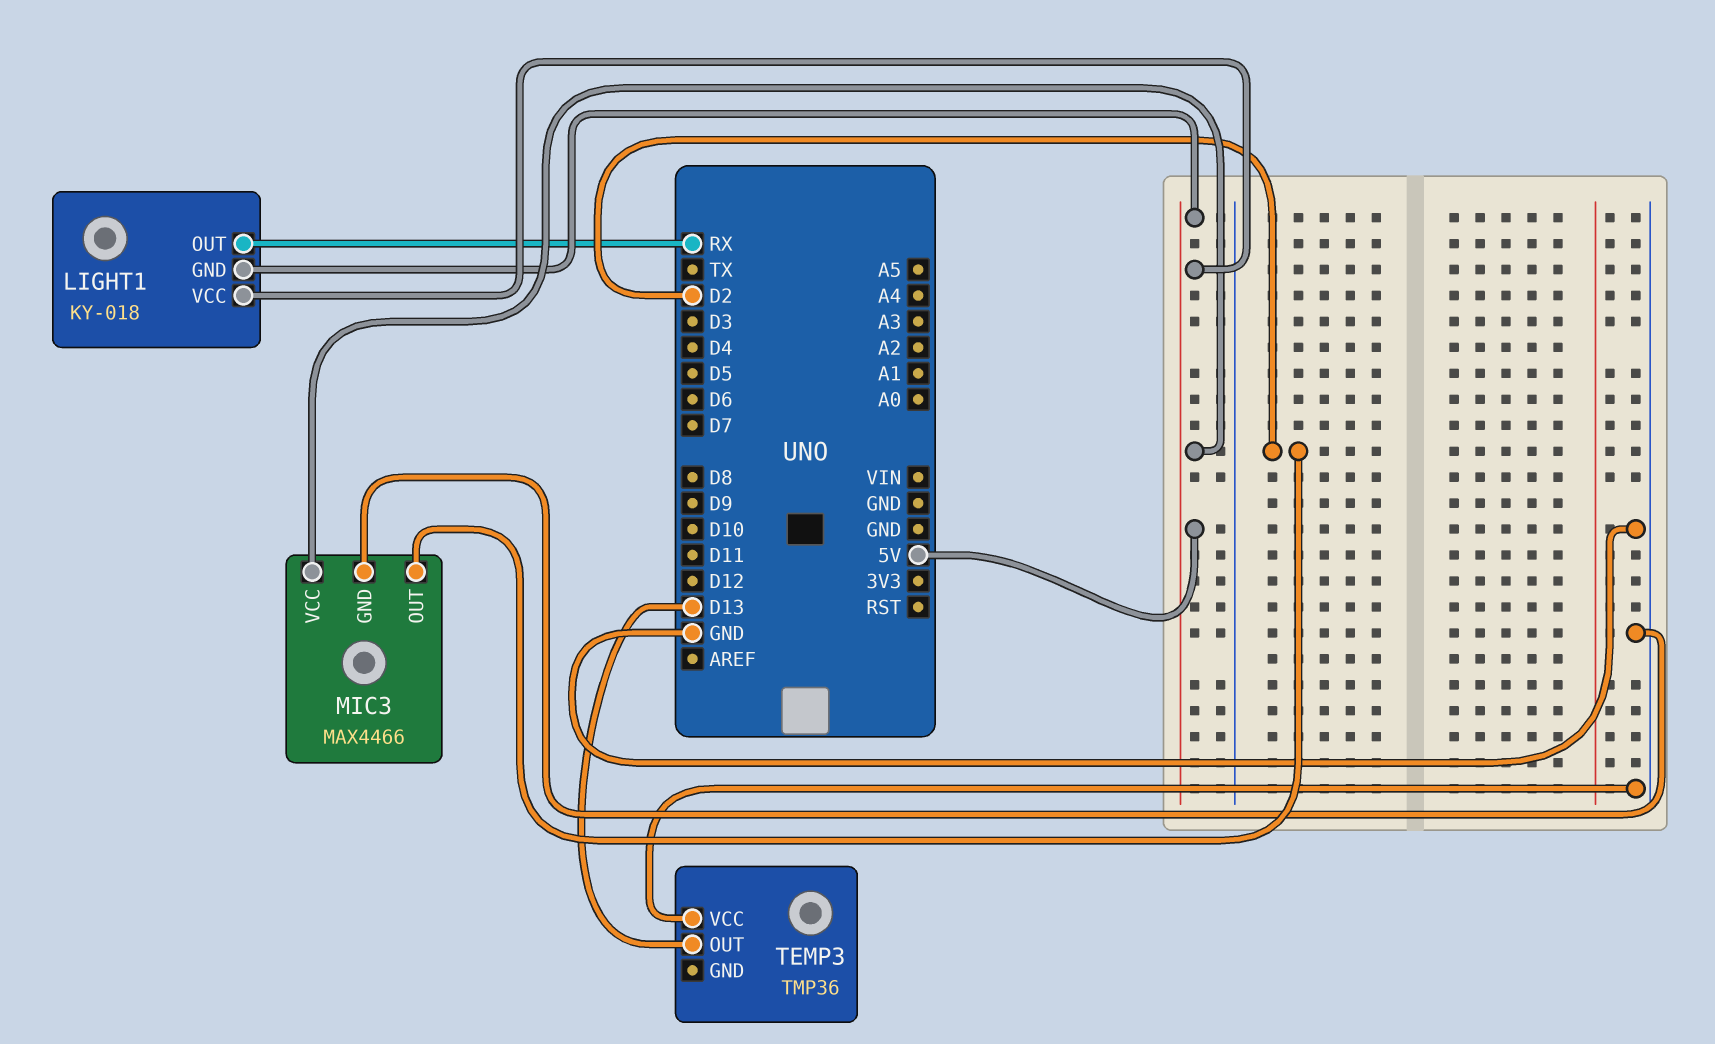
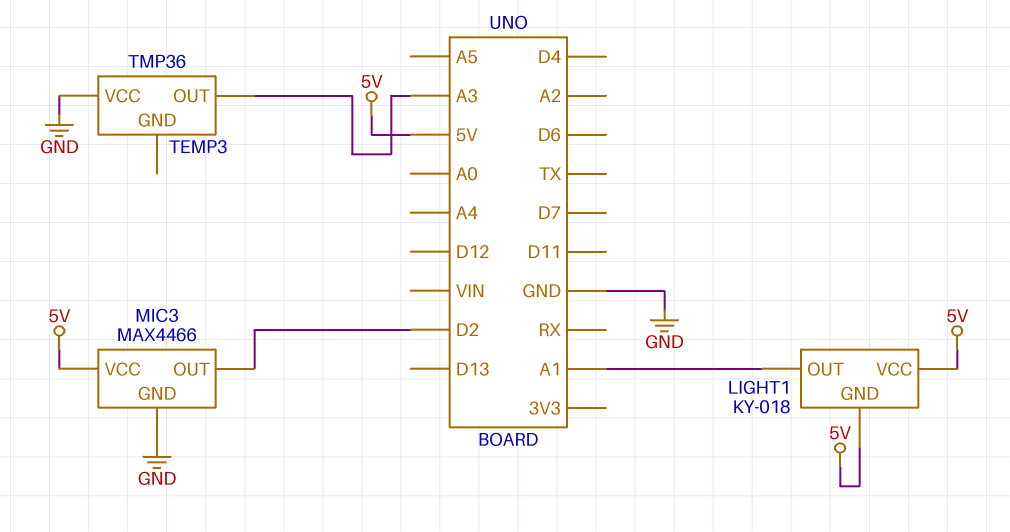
LIGHT1 pin OUT: RX -> A1
TEMP3 pin OUT: D13 -> A3

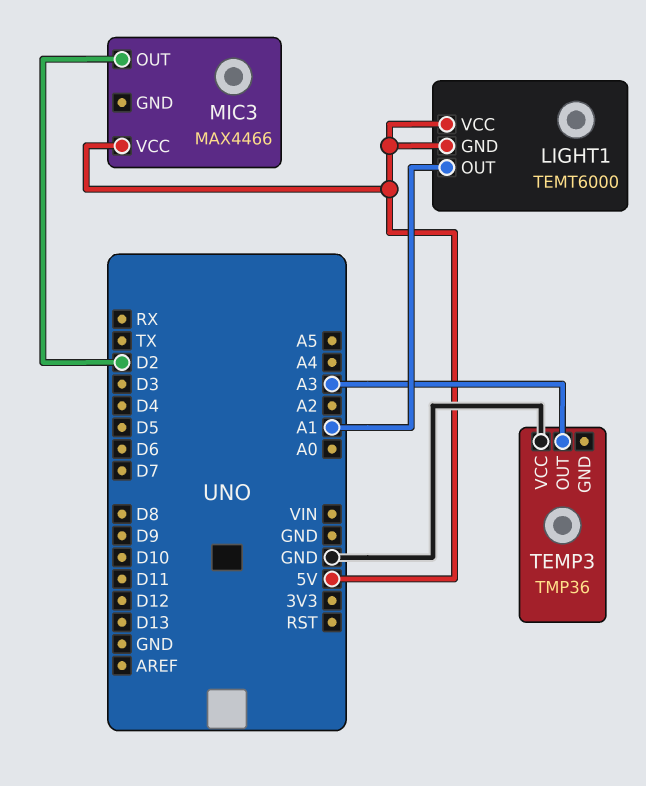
LIGHT1: KY-018 -> TEMT6000
MIC3 pin GND: GND -> none

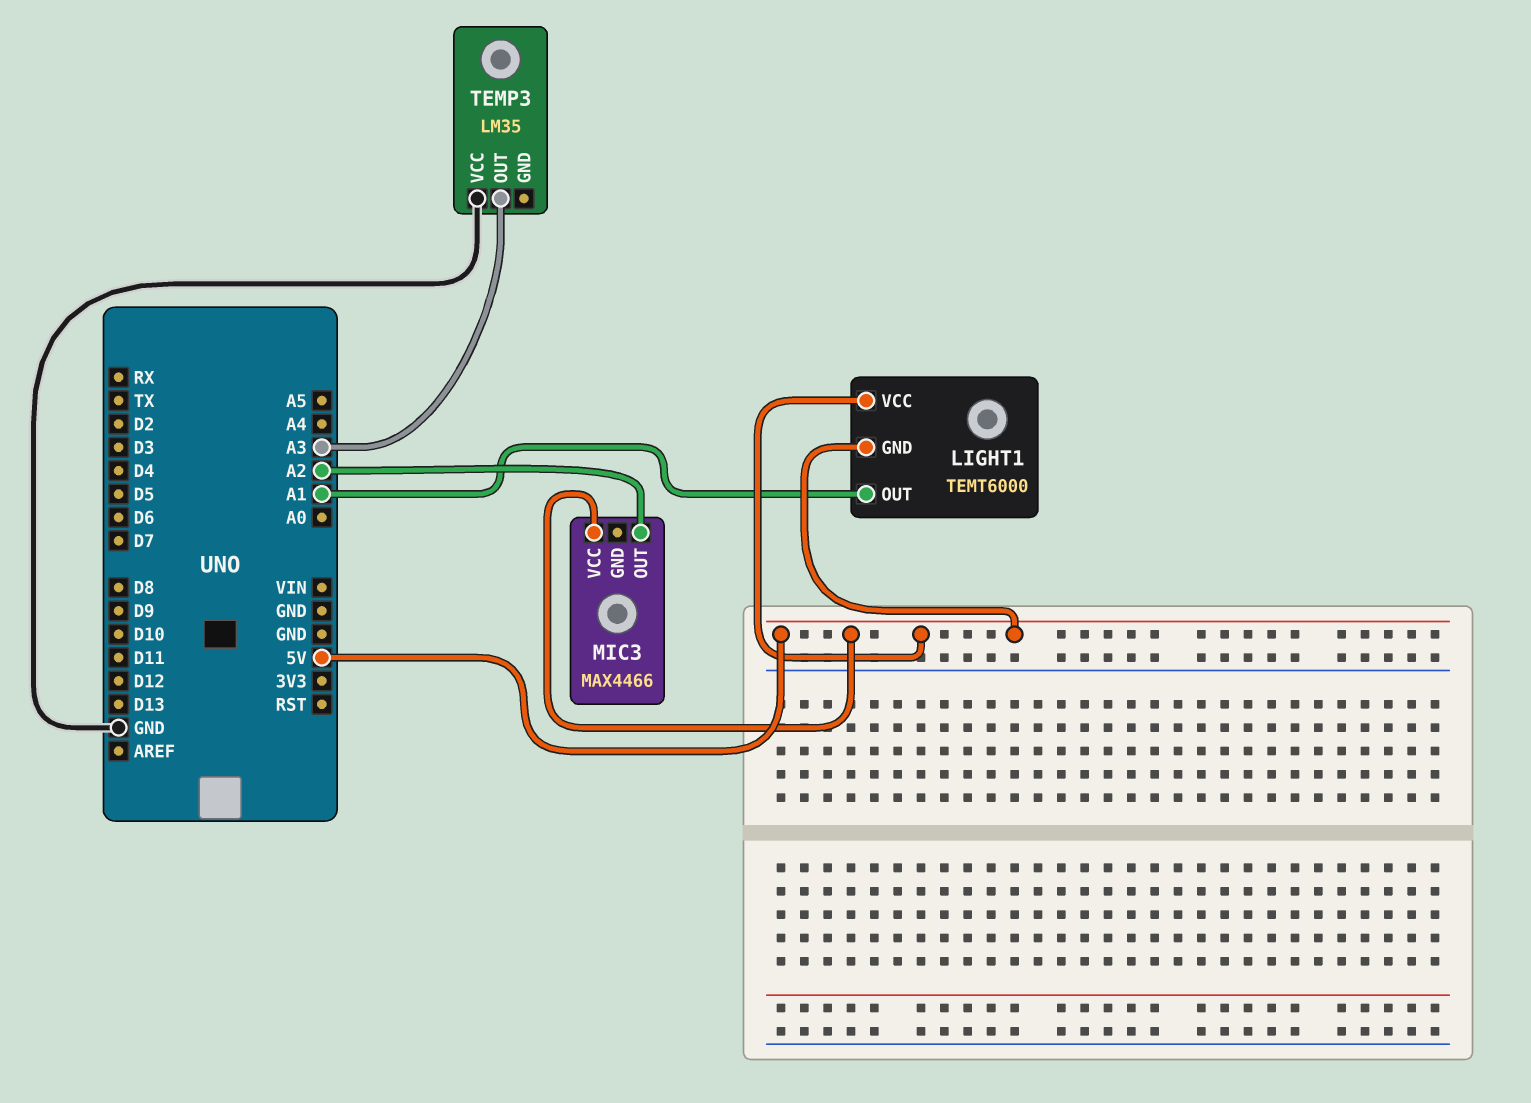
MIC3 pin OUT: D2 -> A2
TEMP3: TMP36 -> LM35

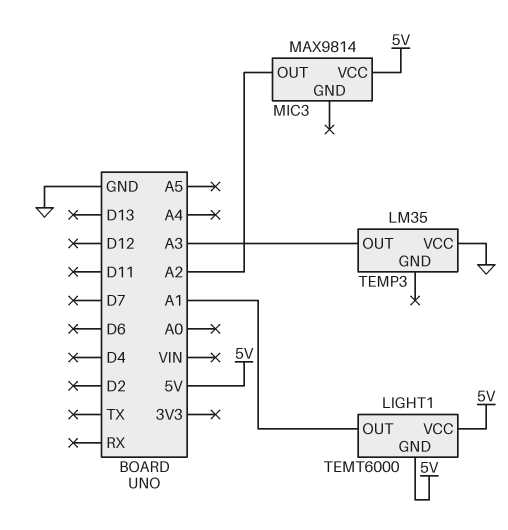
MIC3: MAX4466 -> MAX9814

